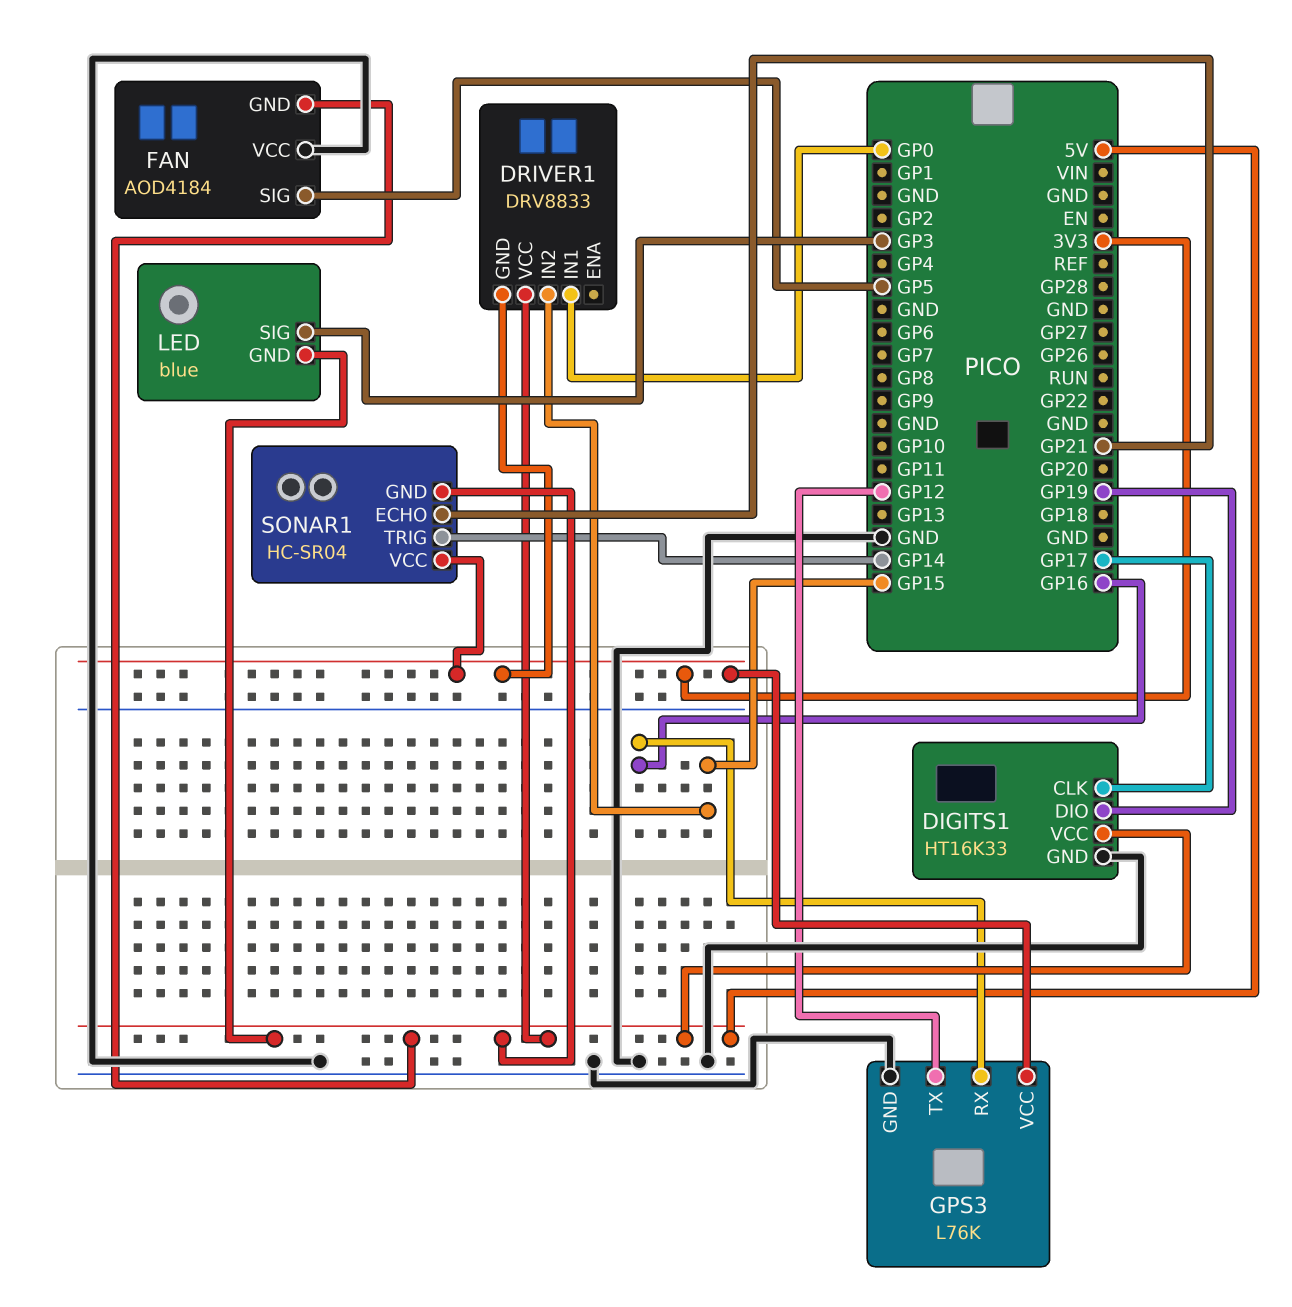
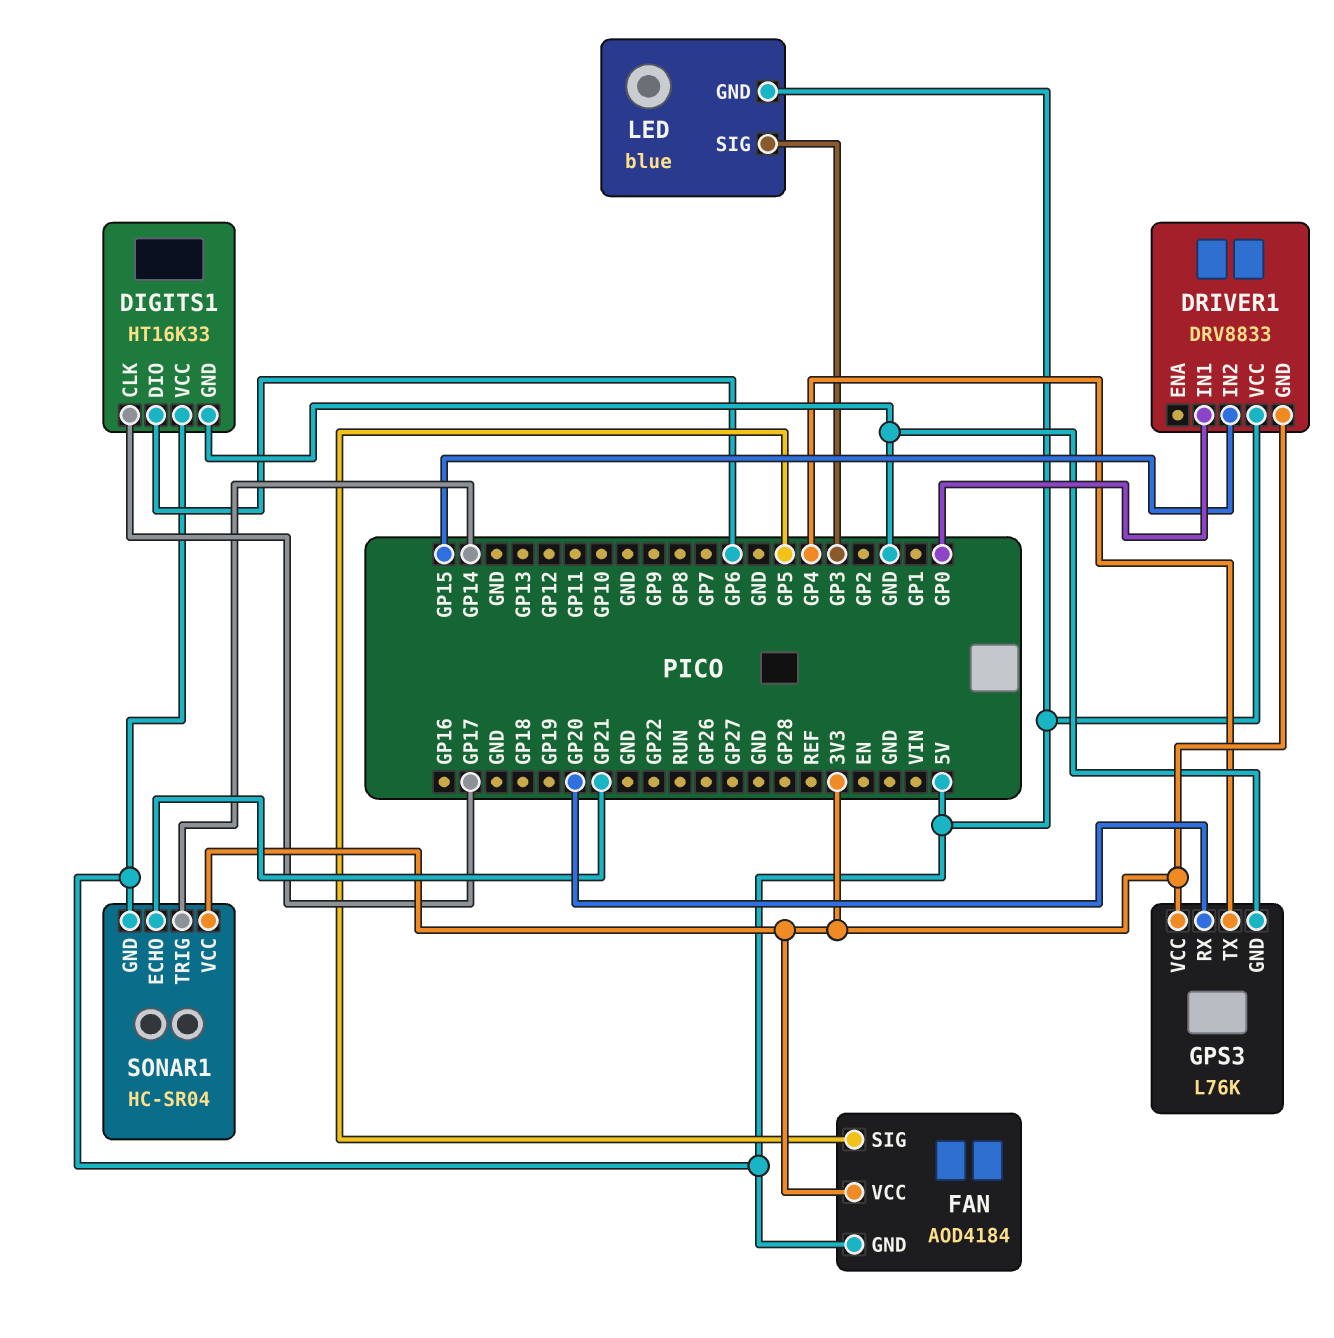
DIGITS1 pin DIO: GP19 -> GP6
FAN pin VCC: GND -> 3V3
GPS3 pin RX: GP16 -> GP20
GPS3 pin TX: GP12 -> GP4

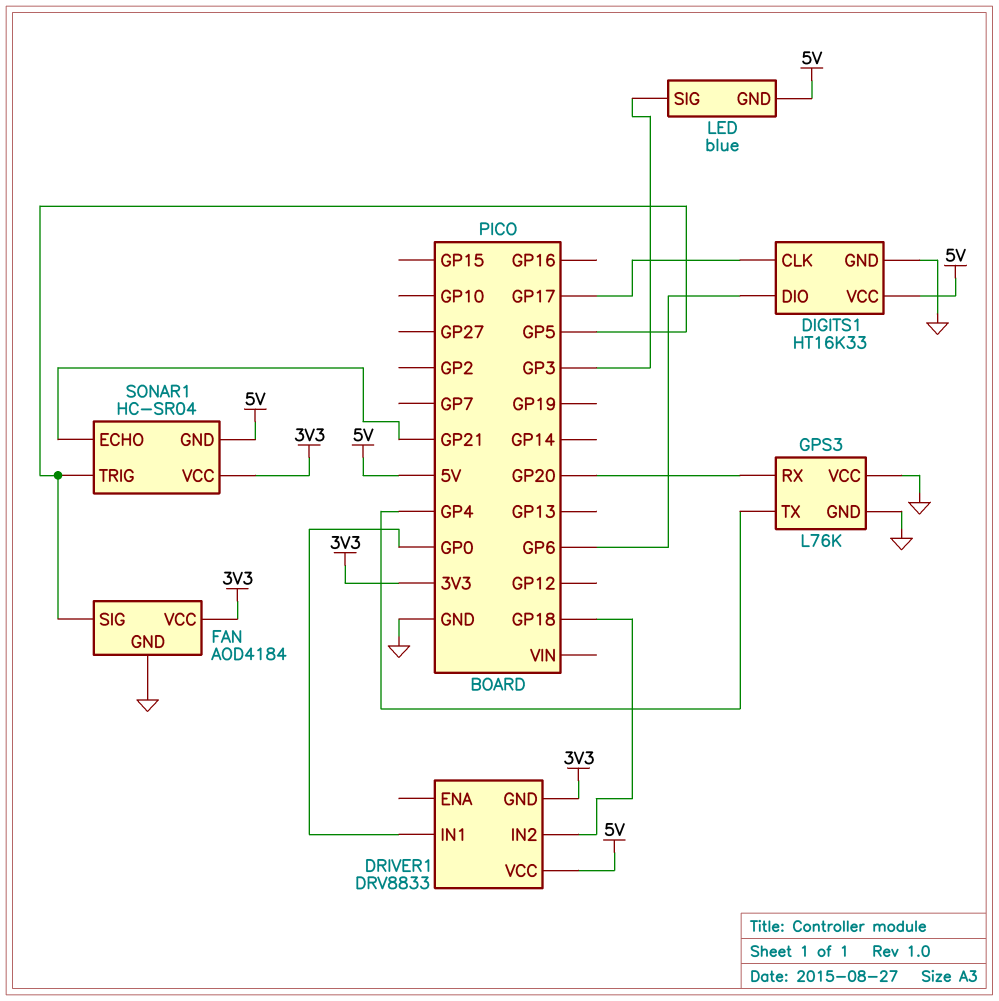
DRIVER1 pin IN2: GP15 -> GP18
FAN pin GND: 5V -> GND
GPS3 pin VCC: 3V3 -> GND
SONAR1 pin TRIG: GP14 -> GP5

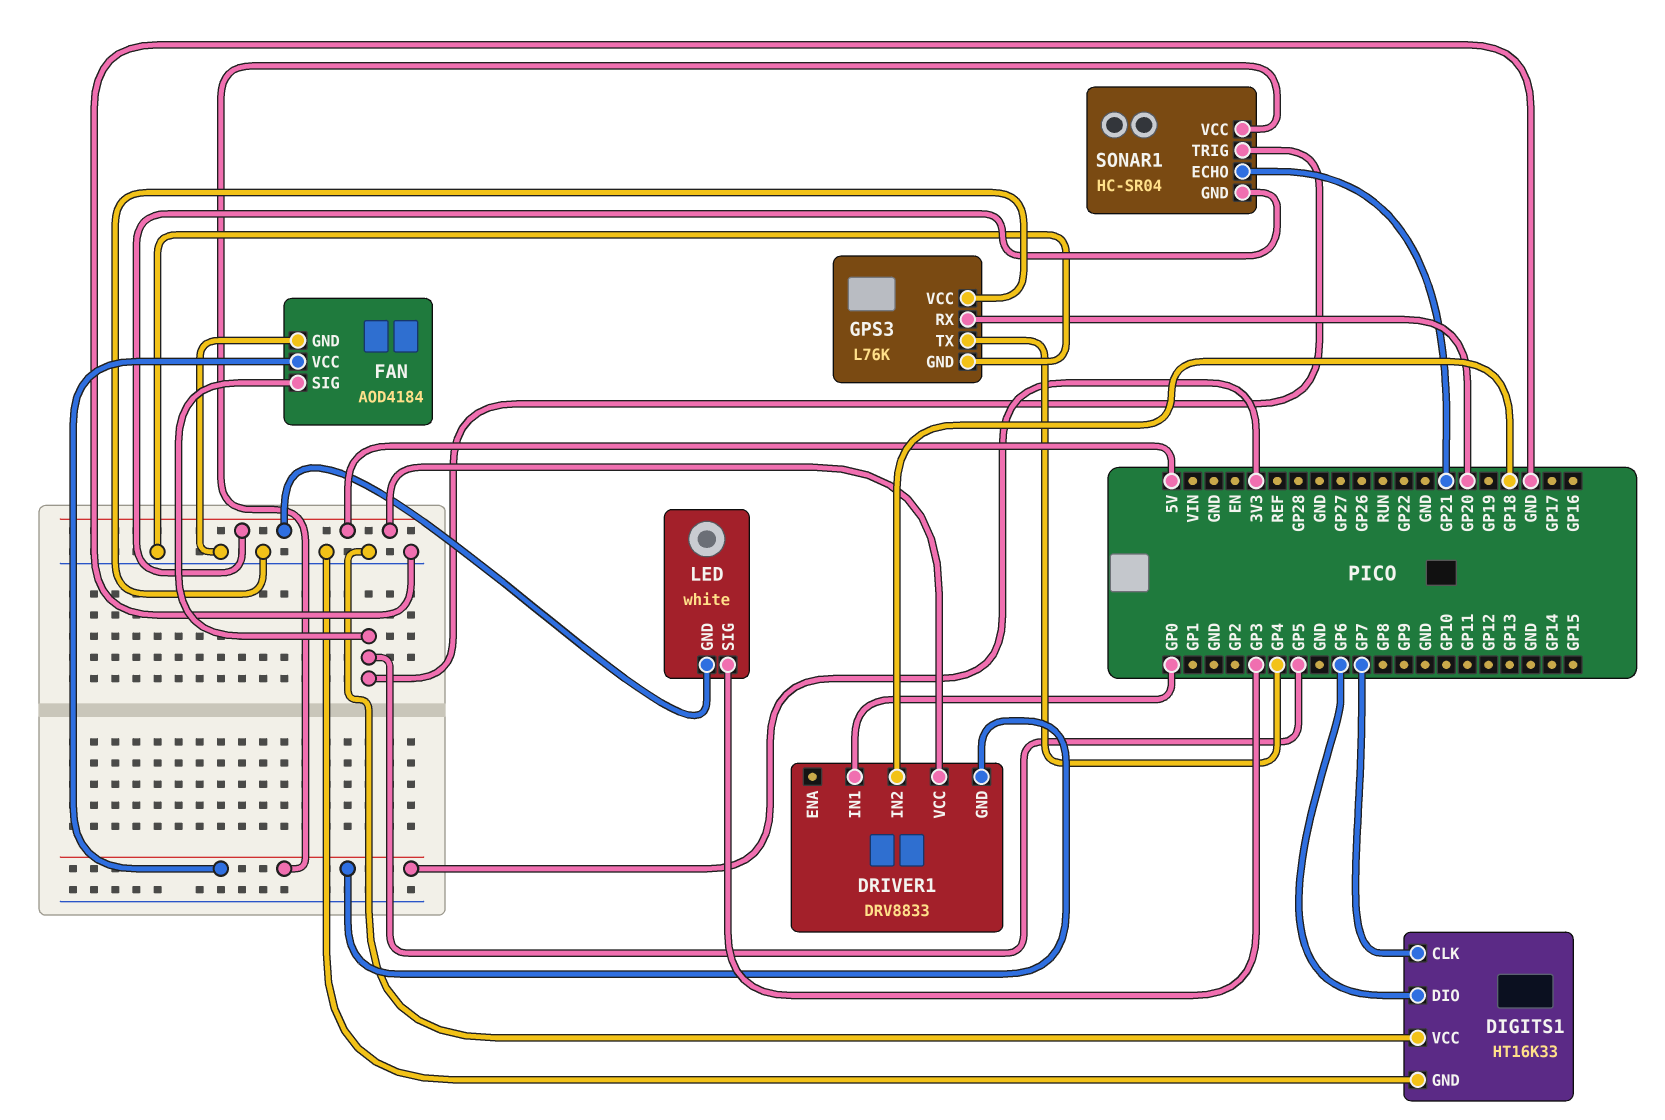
DIGITS1 pin CLK: GP17 -> GP7
DIGITS1 pin VCC: 5V -> GND
LED: blue -> white

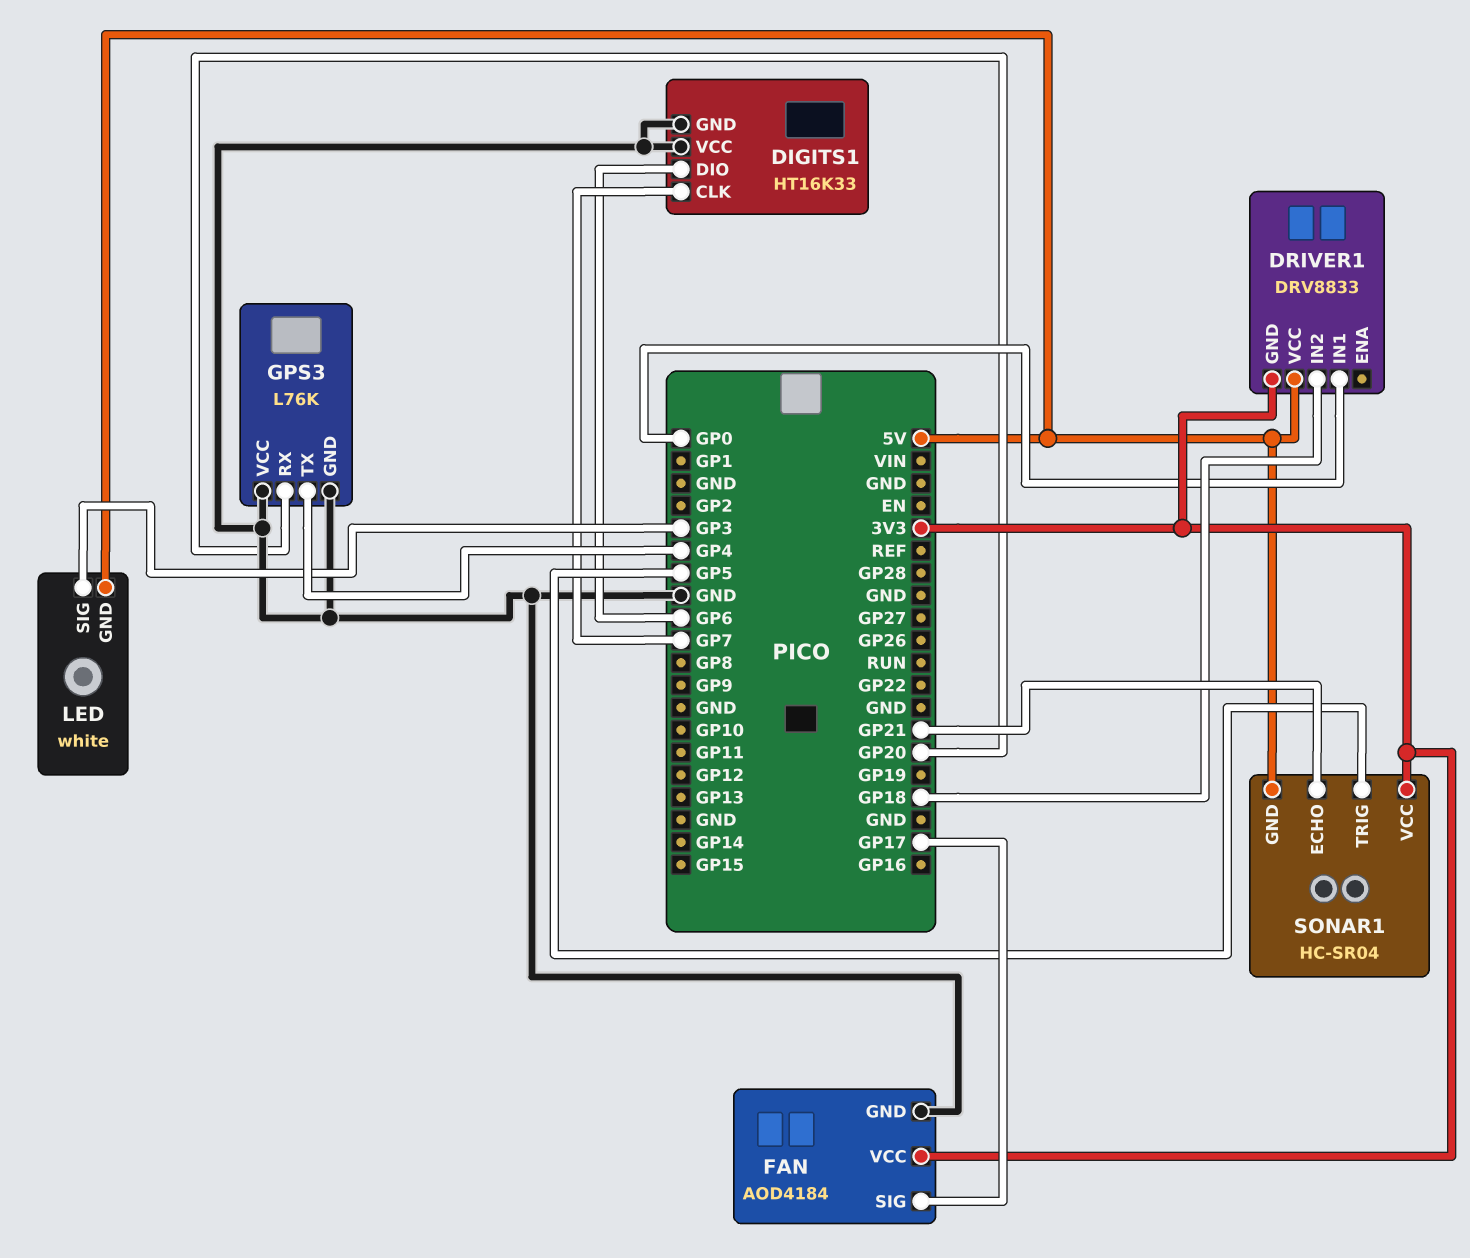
FAN pin SIG: GP5 -> GP17

